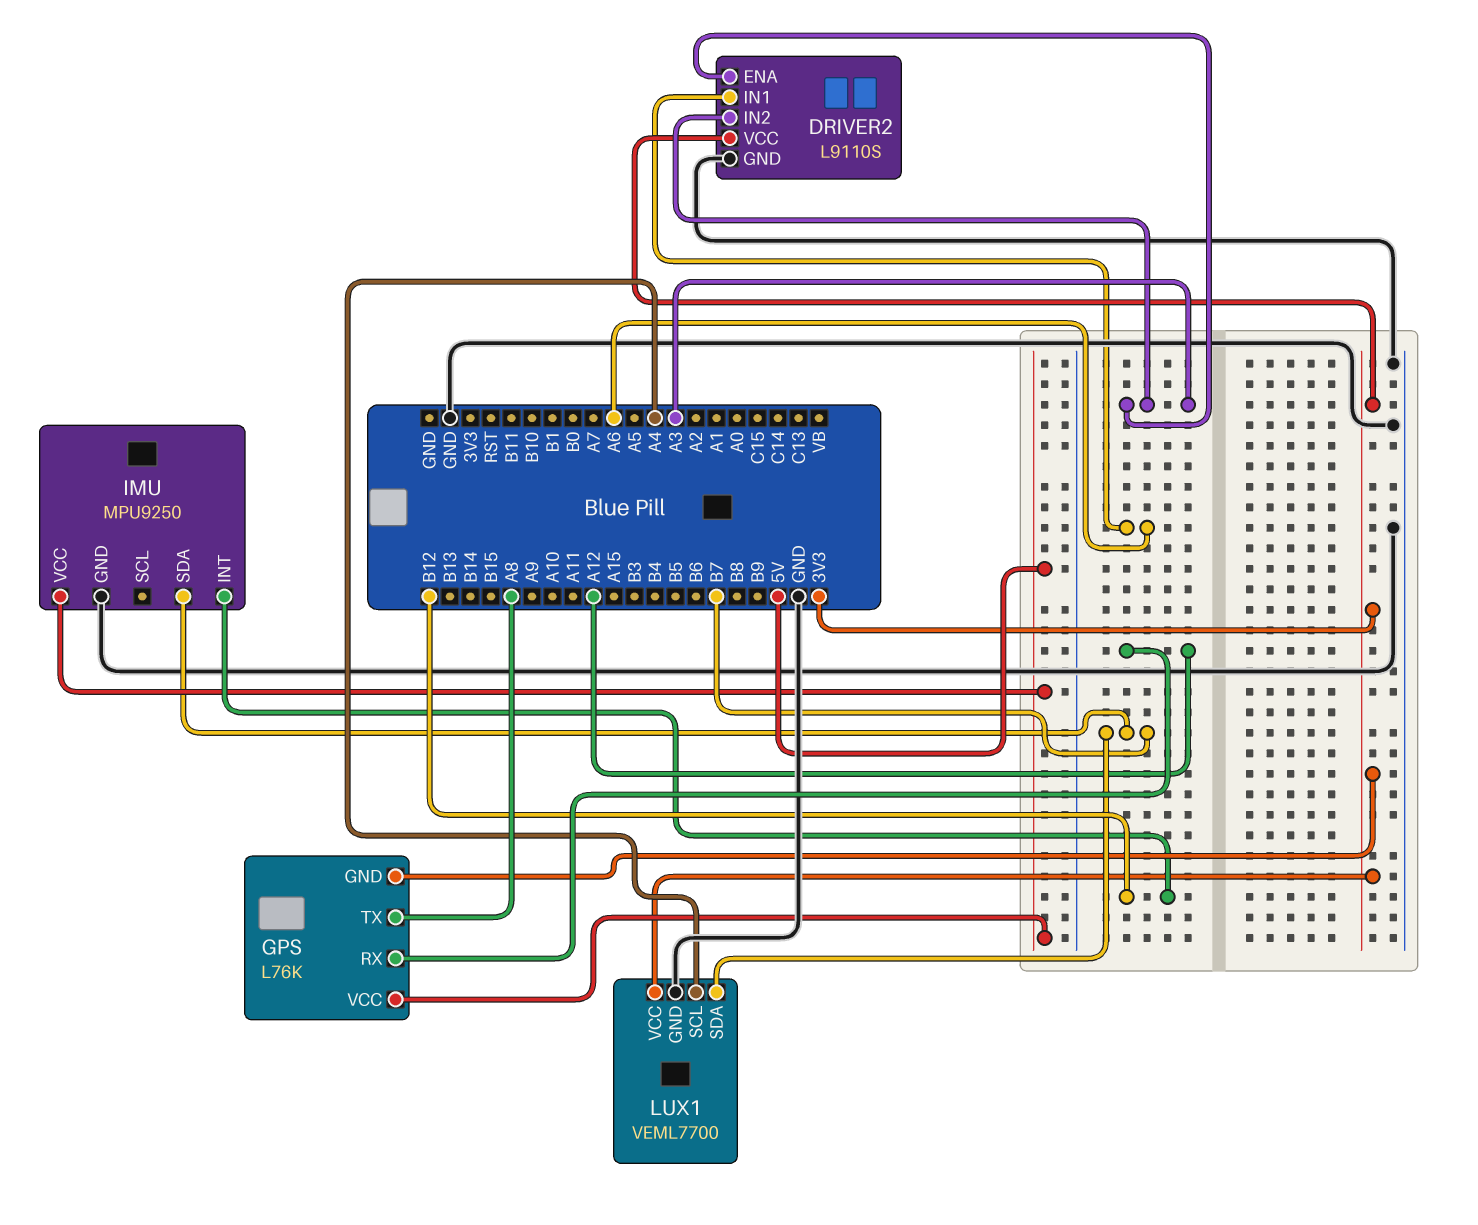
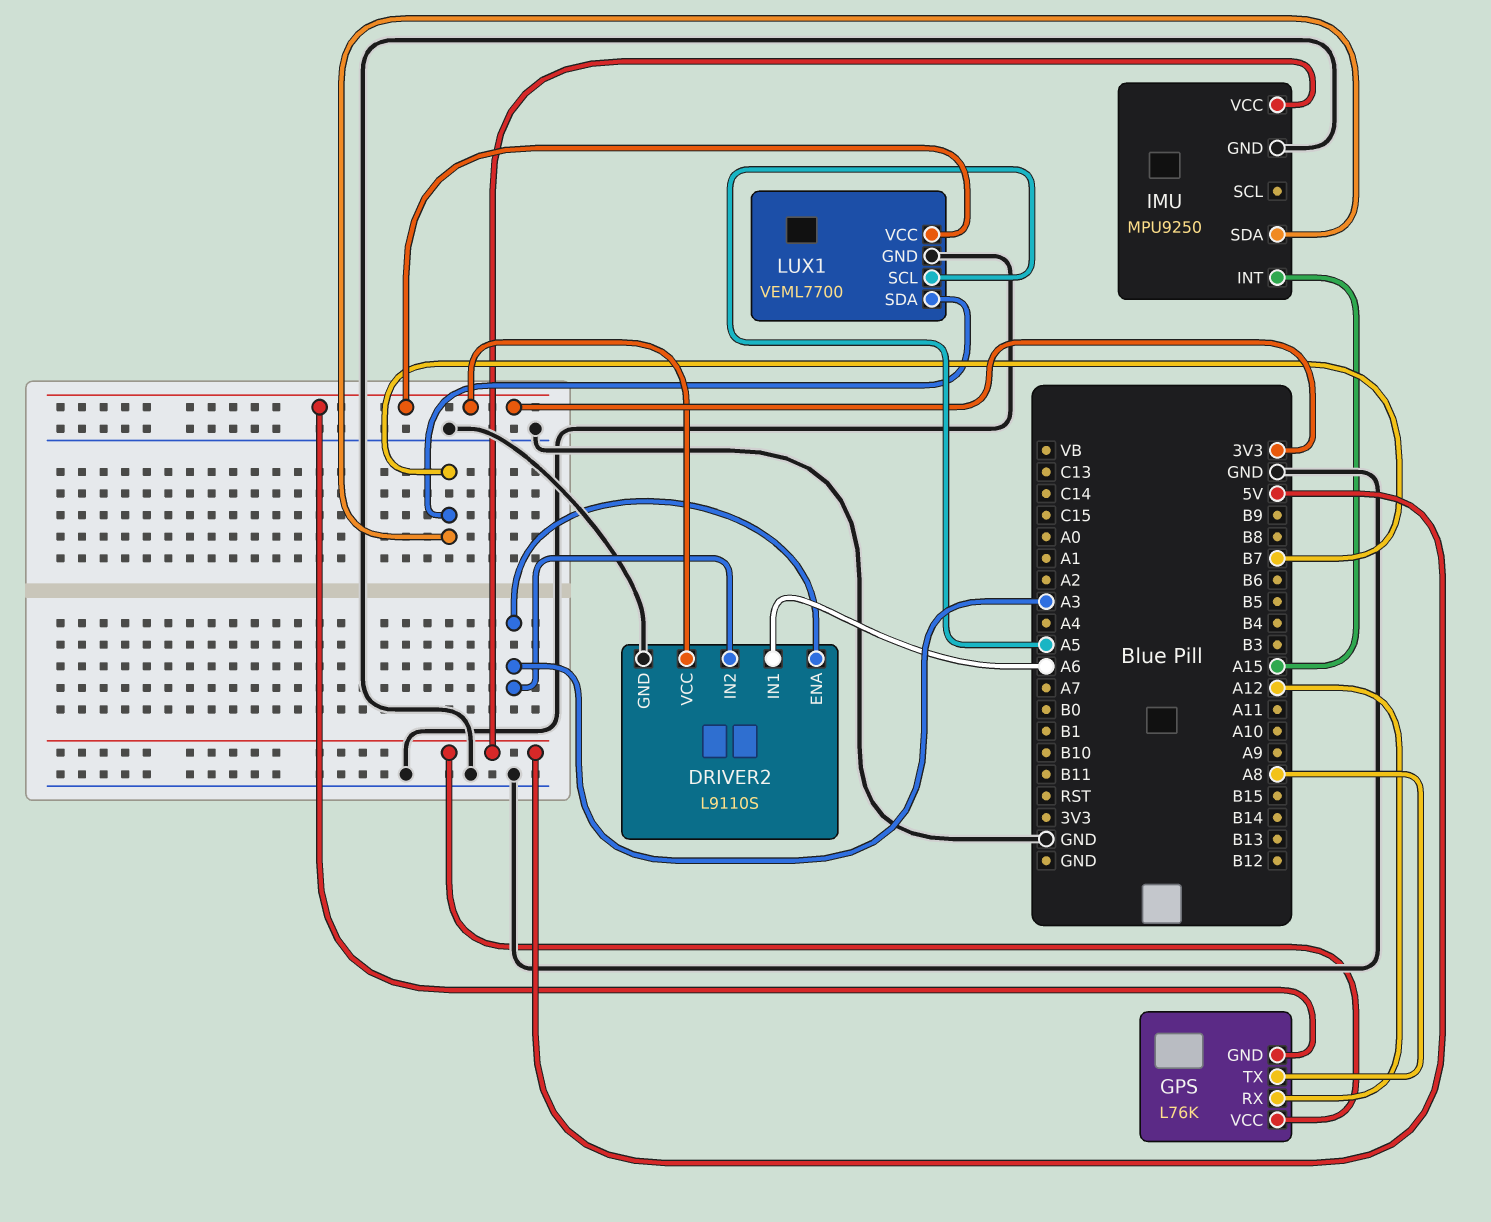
IMU pin INT: B12 -> A15
LUX1 pin SCL: A4 -> A5

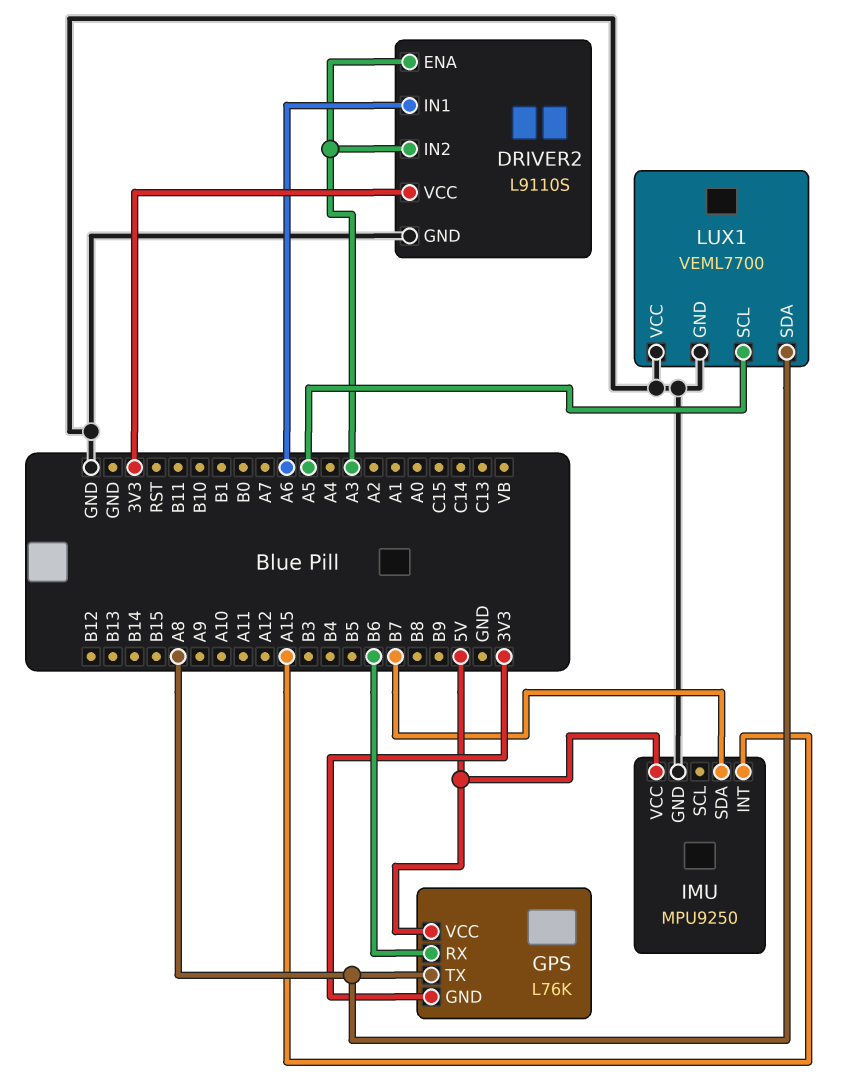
GPS pin RX: A12 -> B6
LUX1 pin SDA: B7 -> A8
LUX1 pin VCC: 3V3 -> GND

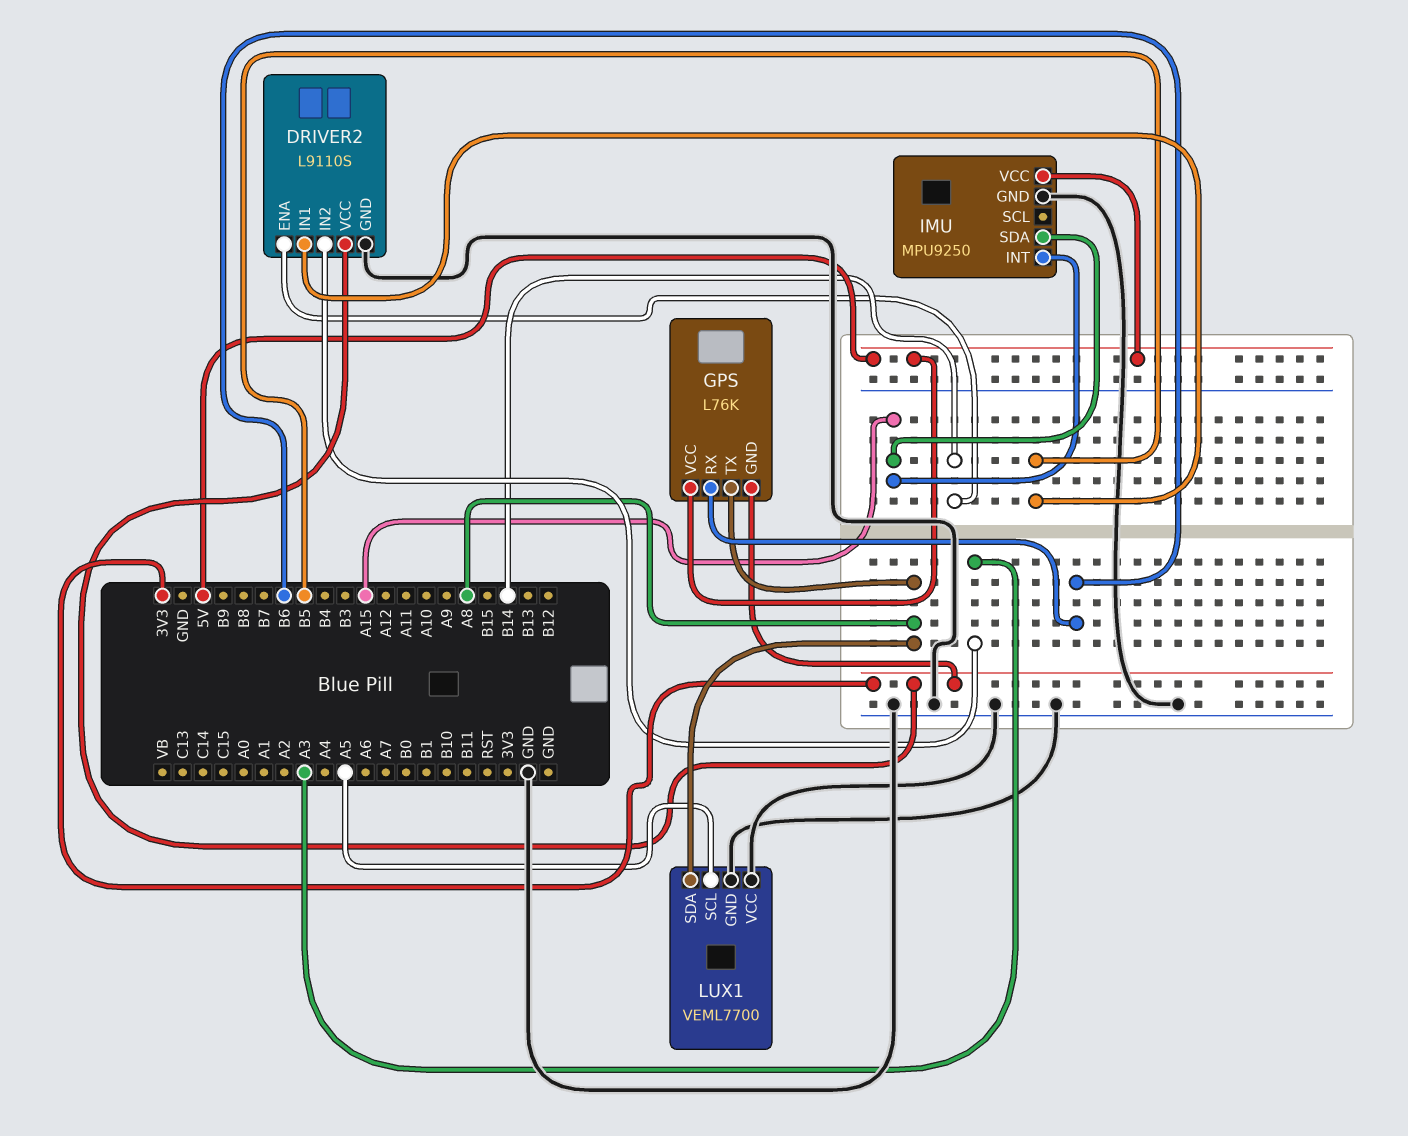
DRIVER2 pin ENA: A3 -> B14
DRIVER2 pin IN1: A6 -> B5
IMU pin SDA: B7 -> A15

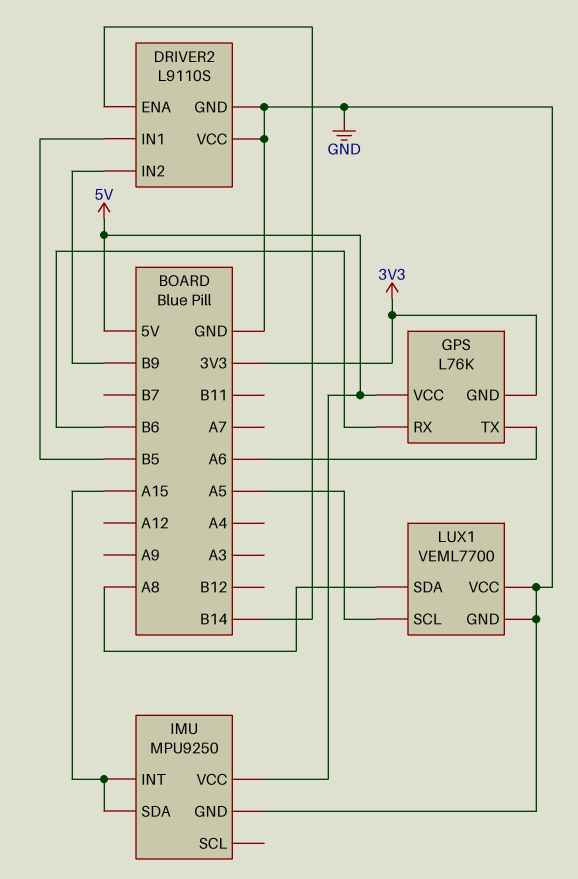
DRIVER2 pin IN2: A3 -> B9
DRIVER2 pin VCC: 3V3 -> GND
GPS pin TX: A8 -> A6

